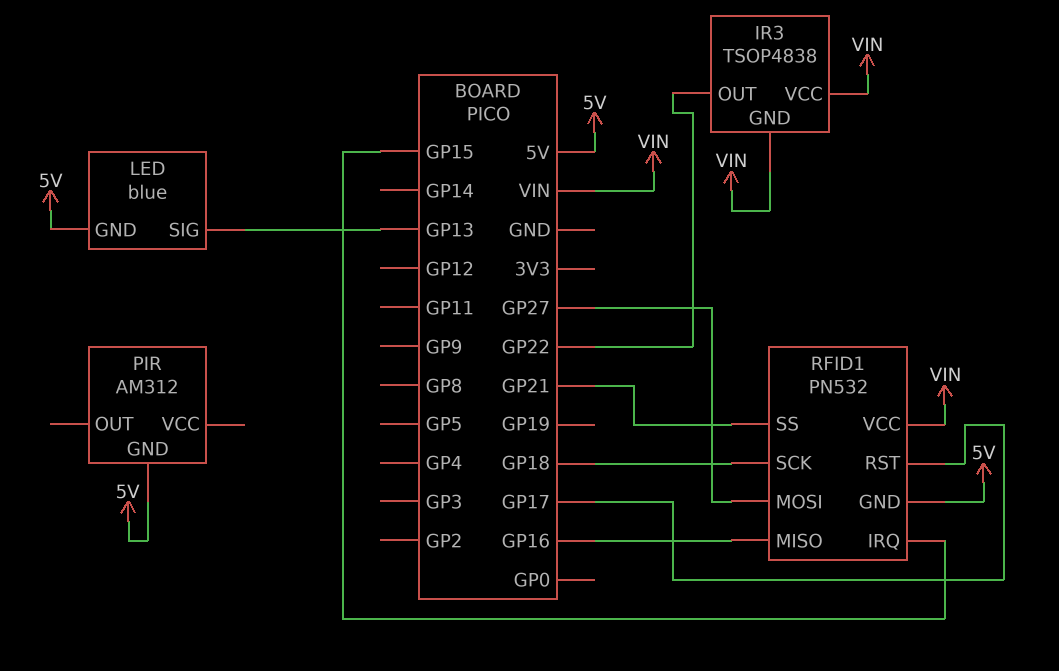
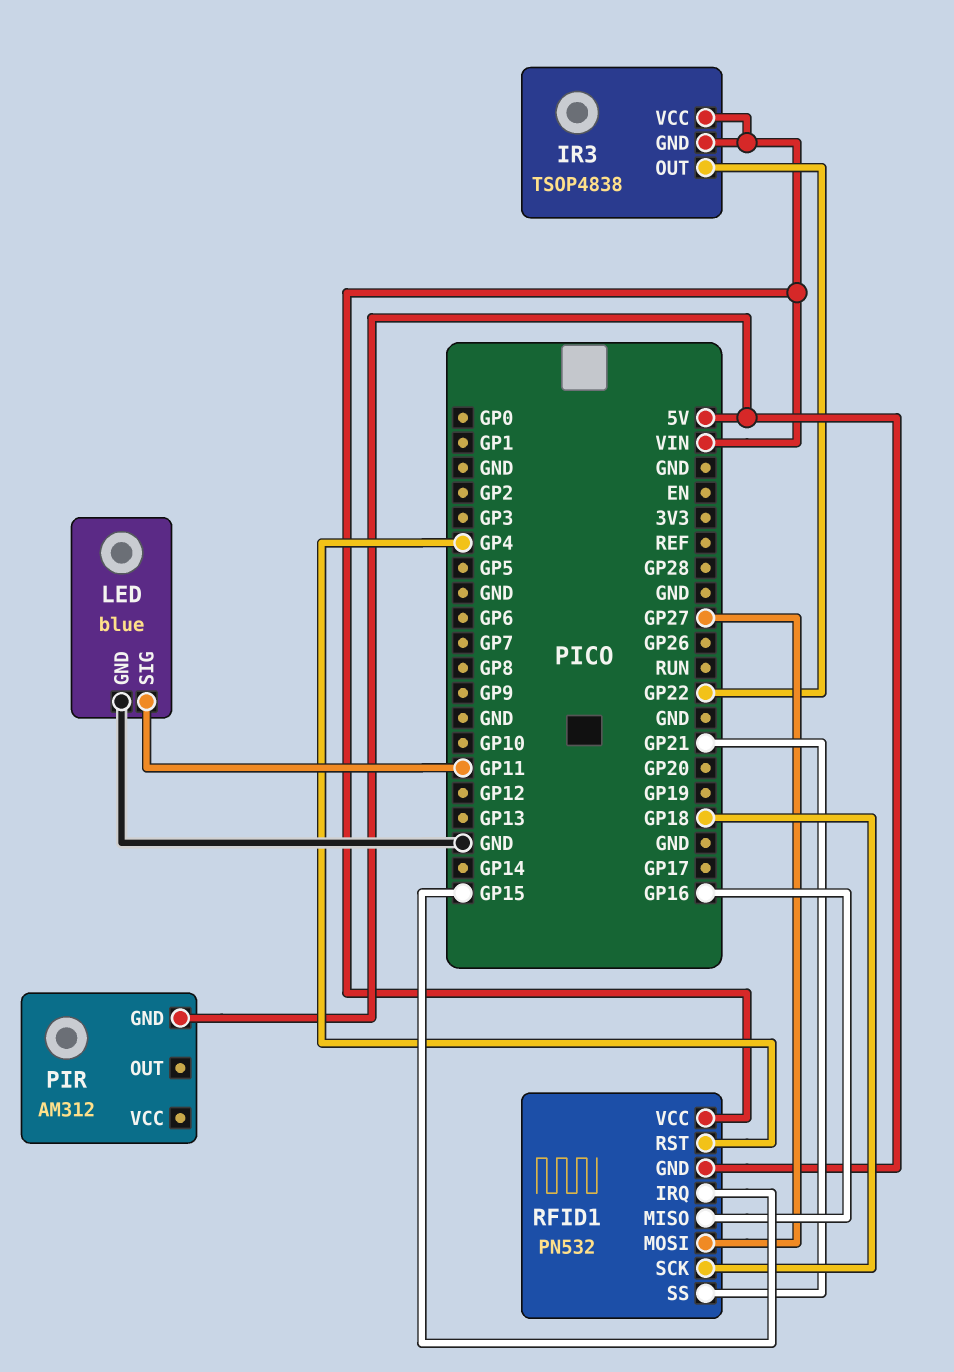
LED pin GND: 5V -> GND
LED pin SIG: GP13 -> GP11
RFID1 pin RST: GP17 -> GP4

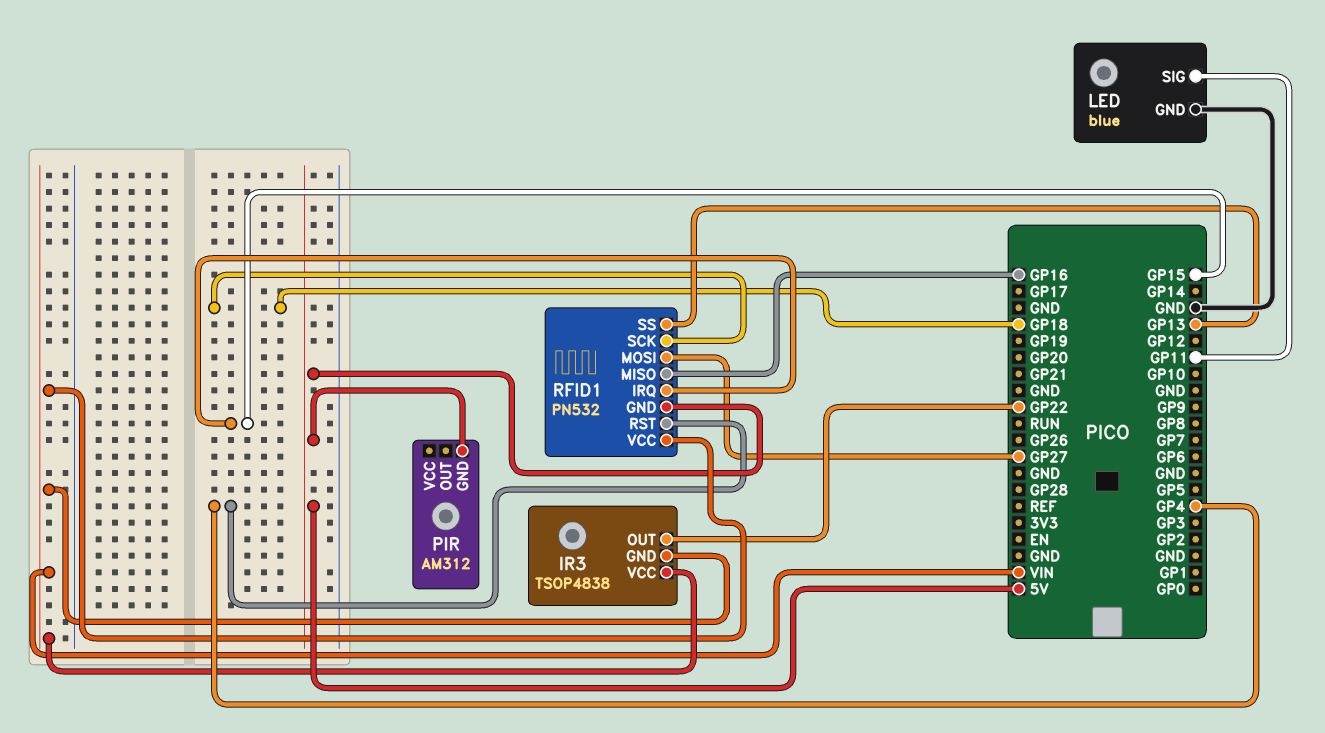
RFID1 pin SS: GP21 -> GP13

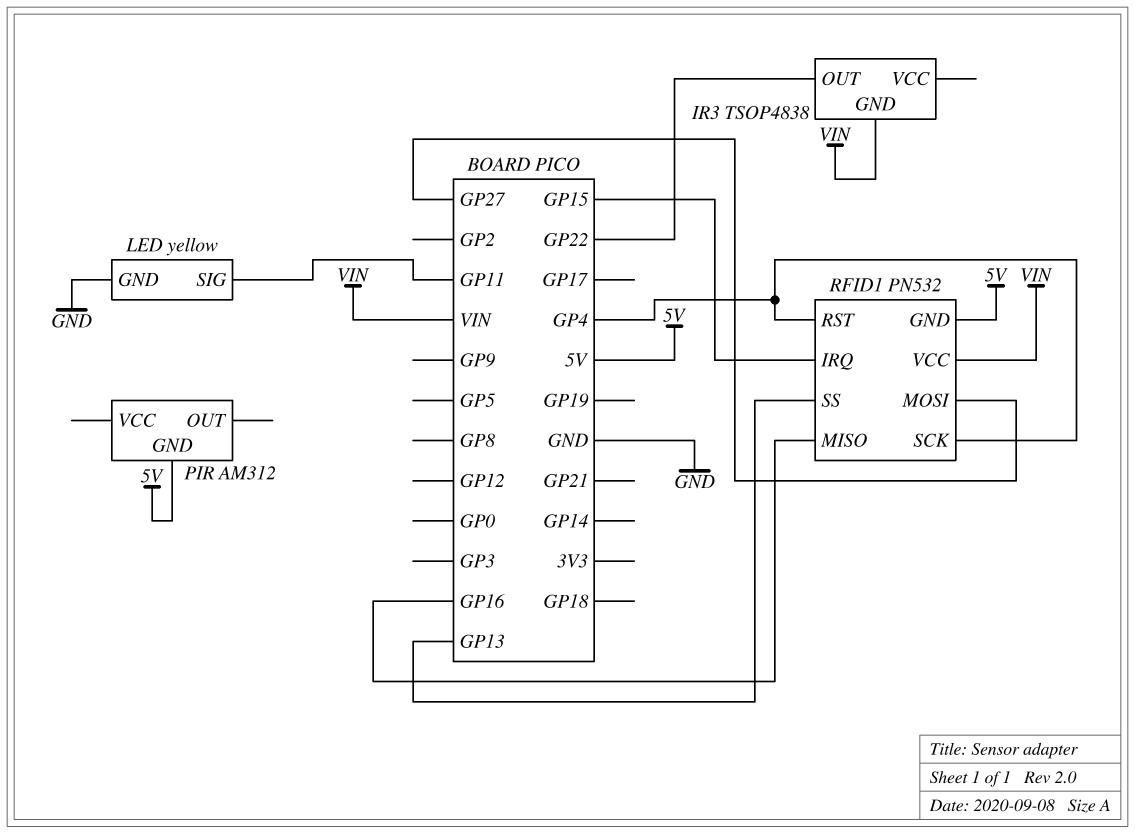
IR3 pin VCC: VIN -> none
LED: blue -> yellow
RFID1 pin SCK: GP18 -> GP4

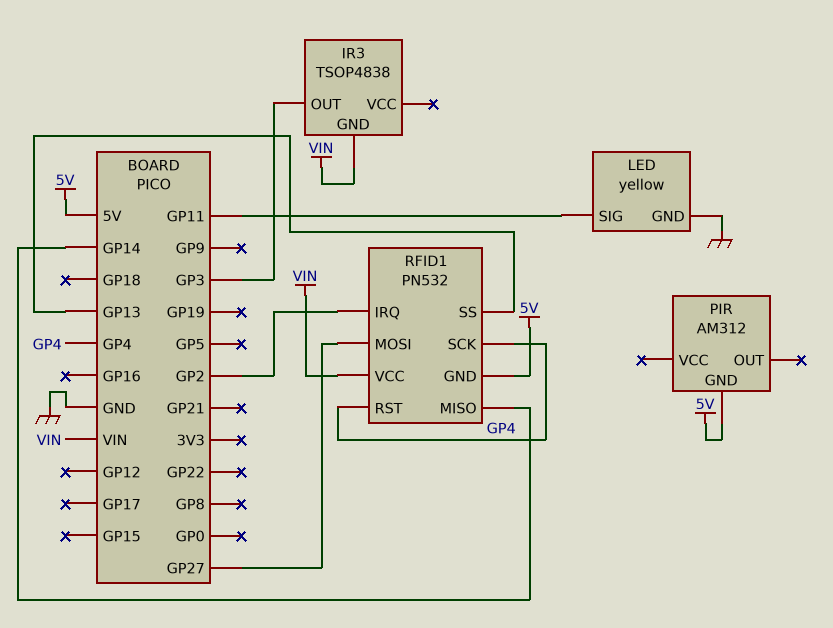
IR3 pin OUT: GP22 -> GP3
RFID1 pin IRQ: GP15 -> GP2
RFID1 pin MISO: GP16 -> GP14

